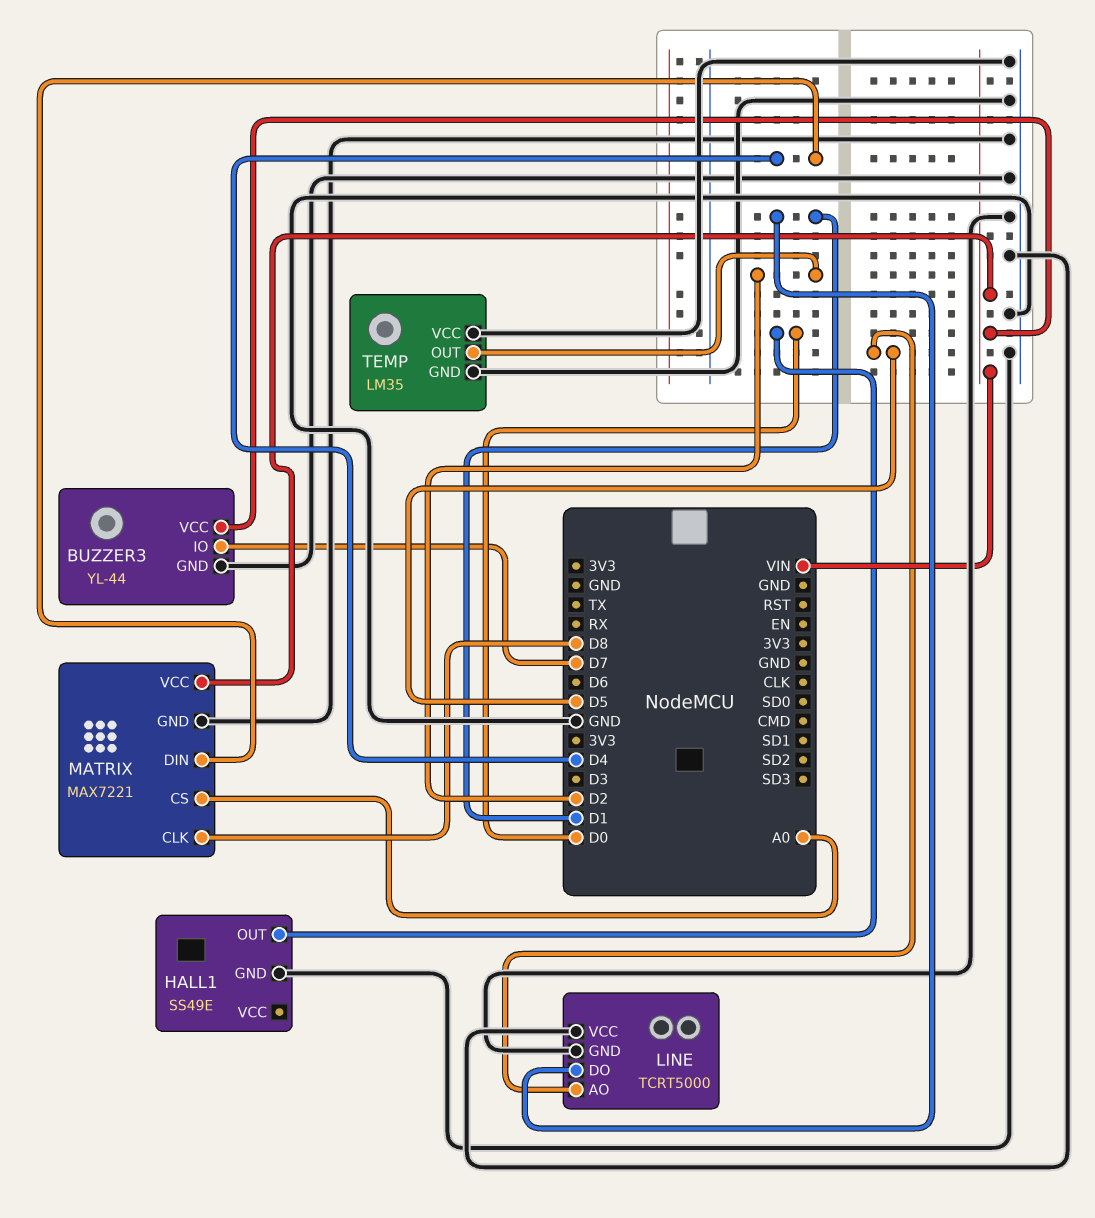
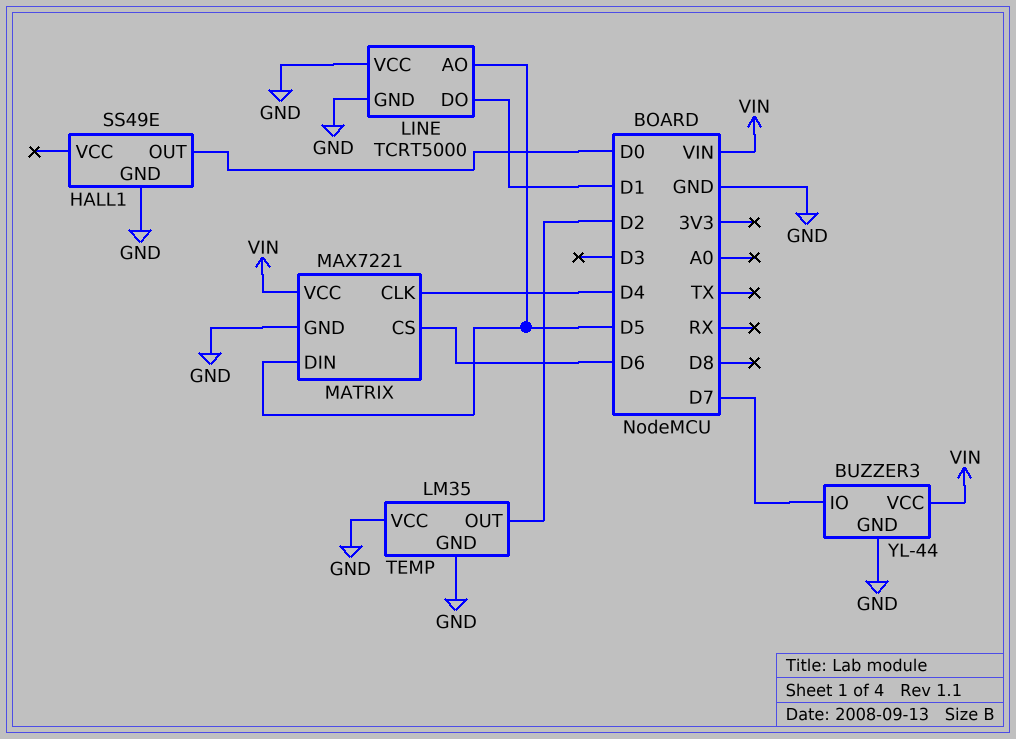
MATRIX pin CLK: D8 -> D4
MATRIX pin CS: A0 -> D6
MATRIX pin DIN: D4 -> D5

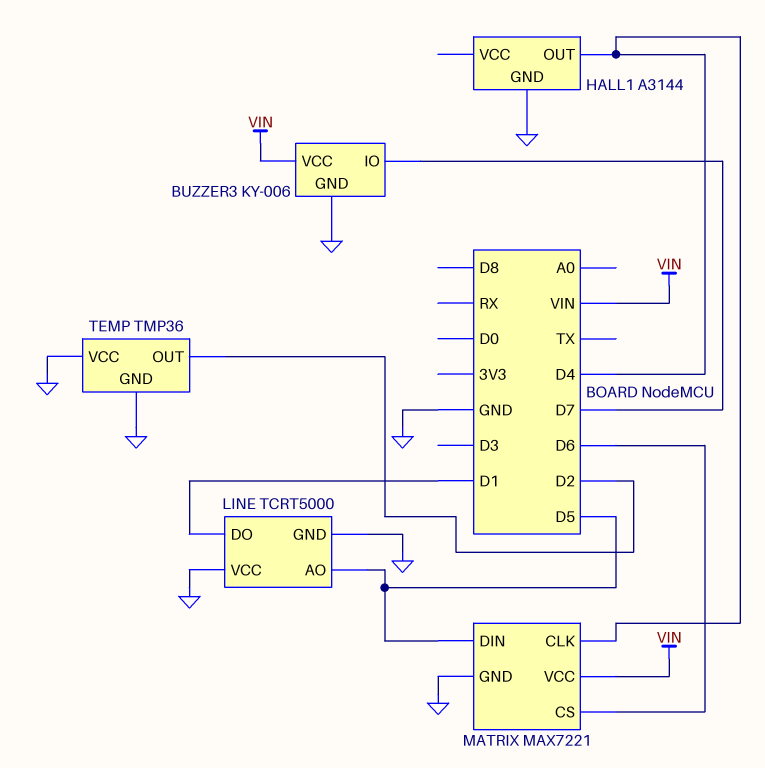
BUZZER3: YL-44 -> KY-006
HALL1: SS49E -> A3144
HALL1 pin OUT: D0 -> D4
TEMP: LM35 -> TMP36

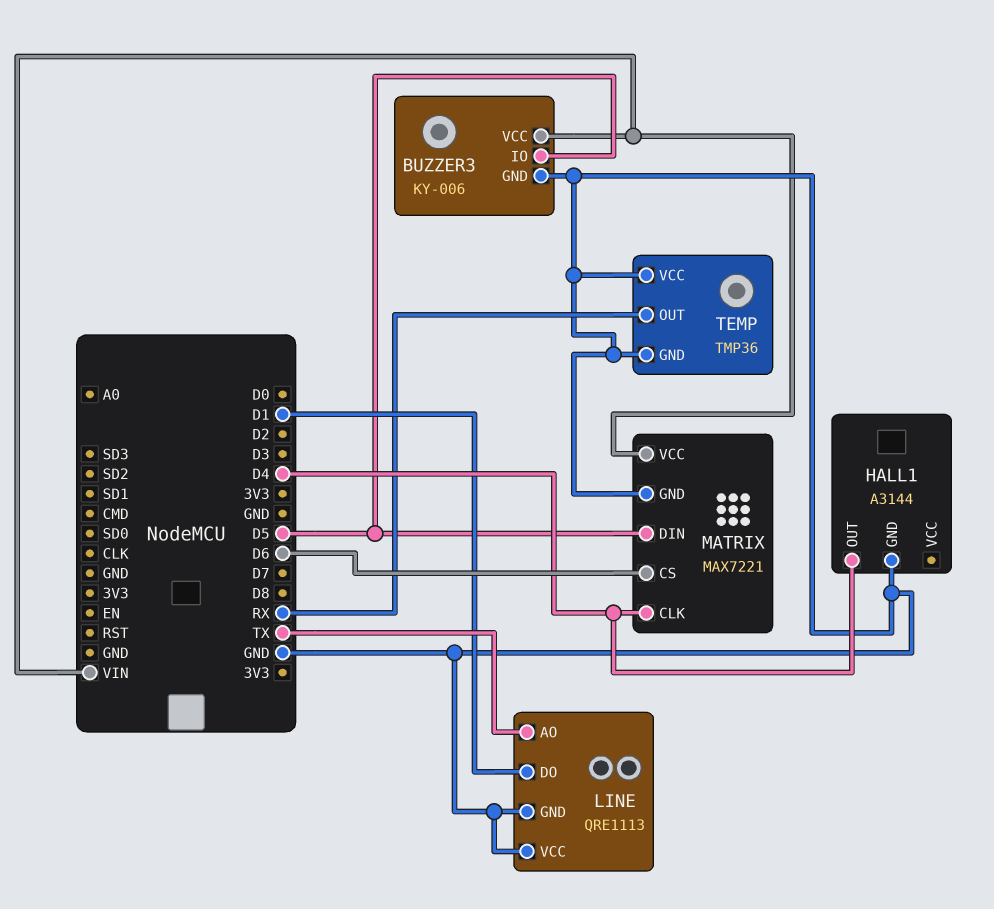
BUZZER3 pin IO: D7 -> D5
LINE: TCRT5000 -> QRE1113
LINE pin AO: D5 -> TX
TEMP pin OUT: D2 -> RX

